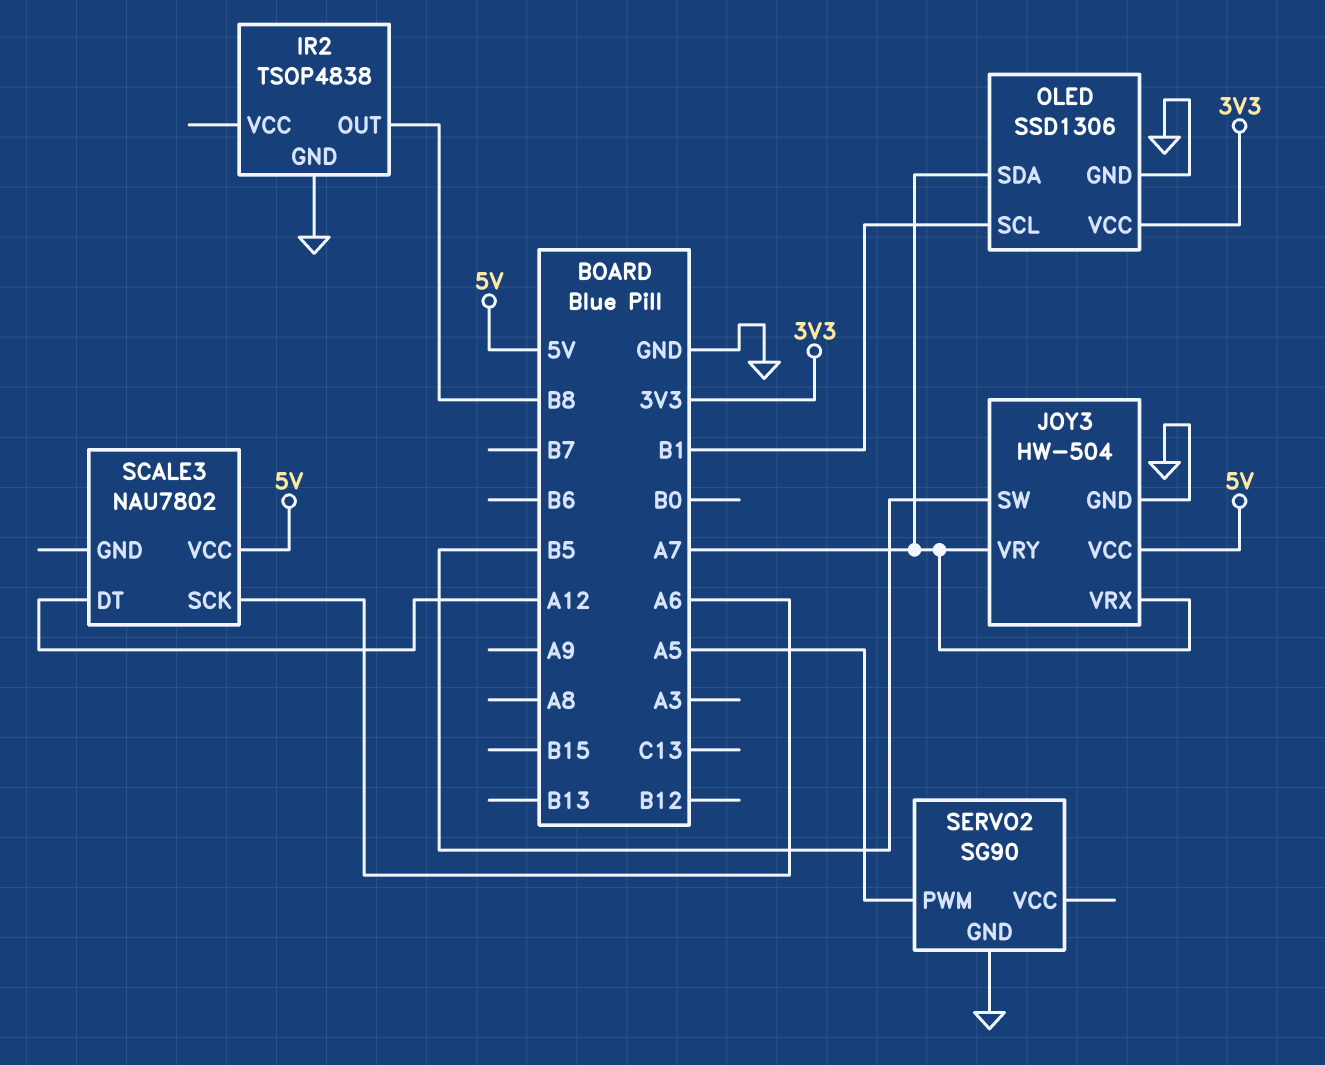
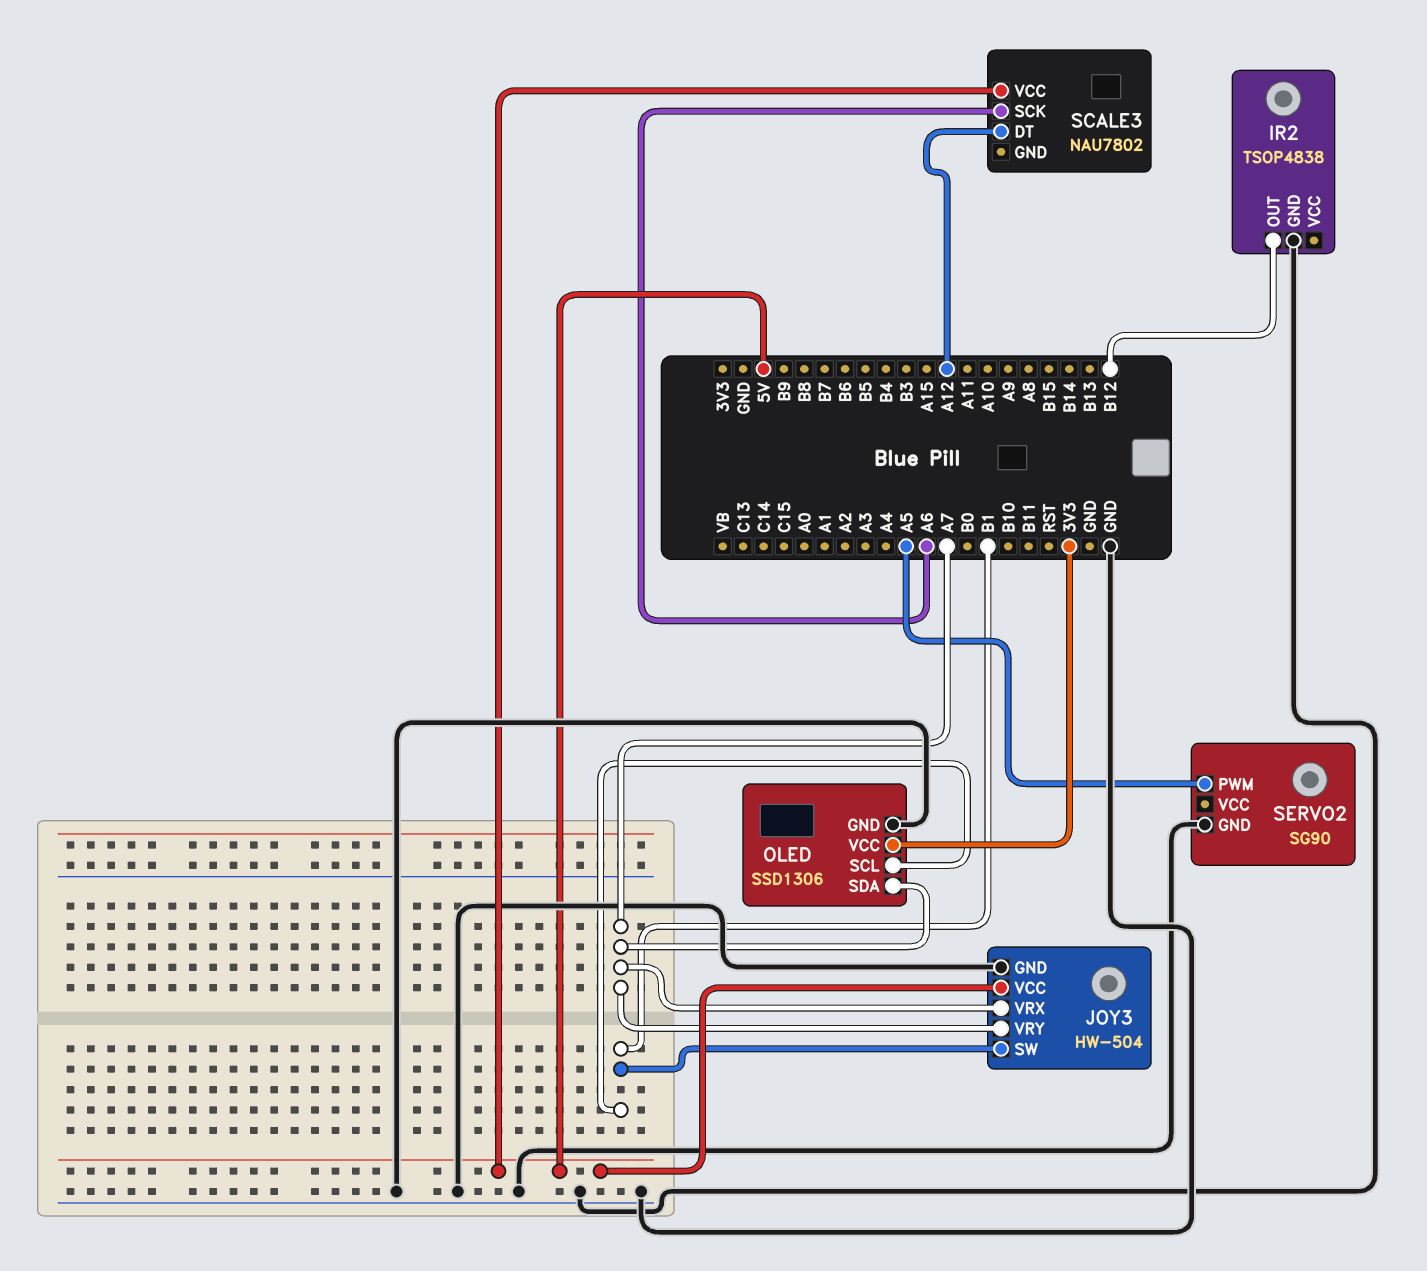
IR2 pin OUT: B8 -> B12
JOY3 pin SW: B5 -> B1

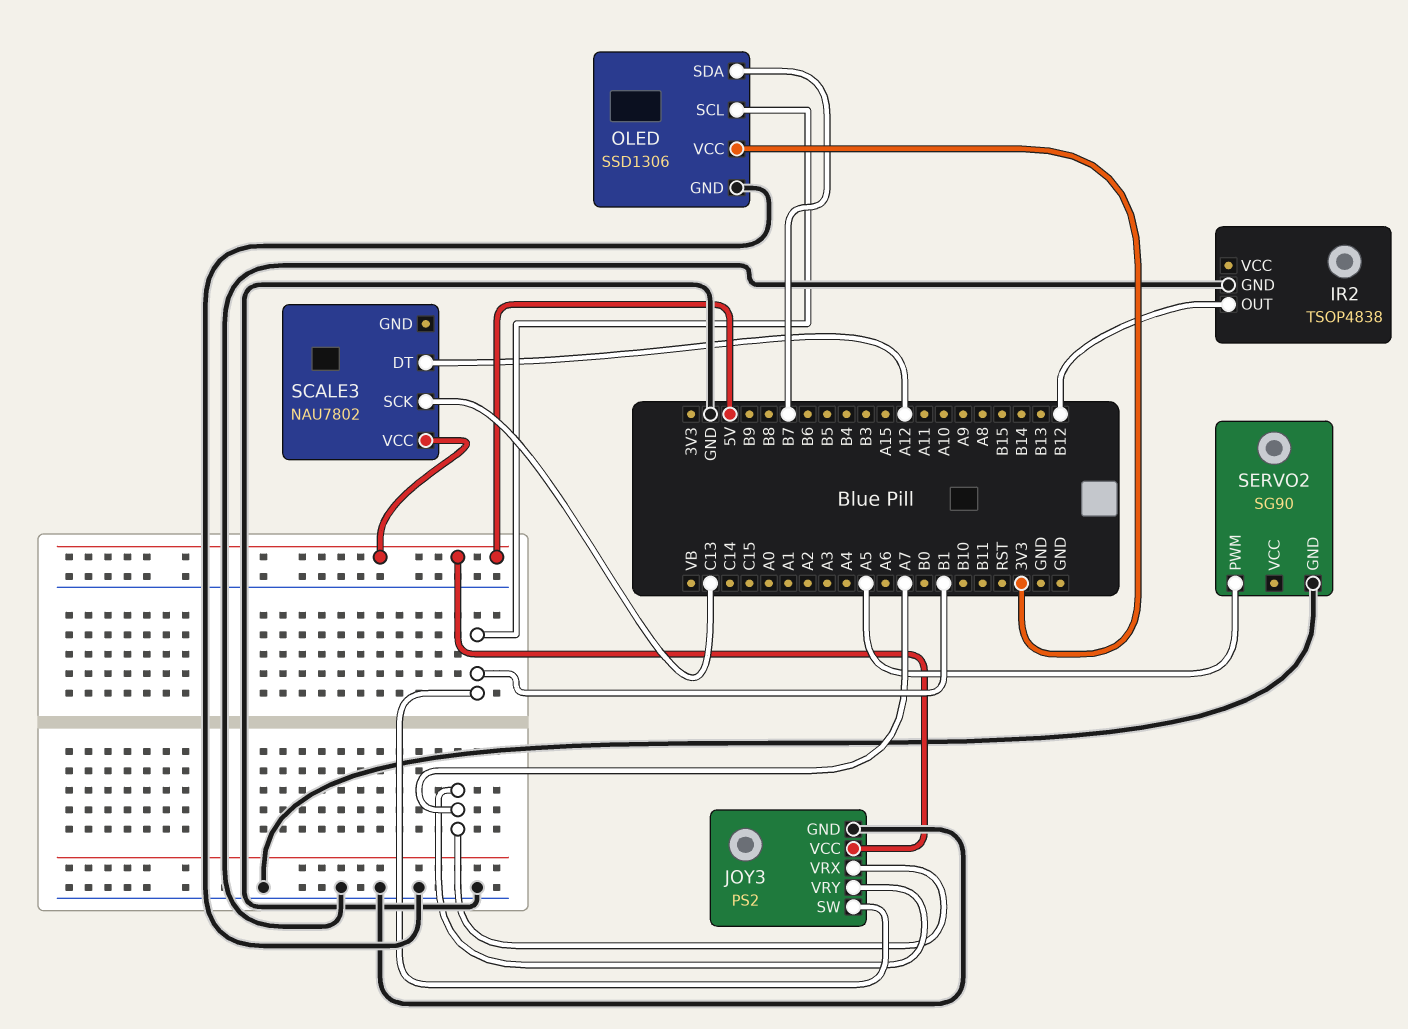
JOY3: HW-504 -> PS2
OLED pin SDA: A7 -> B7
SCALE3 pin SCK: A6 -> C13

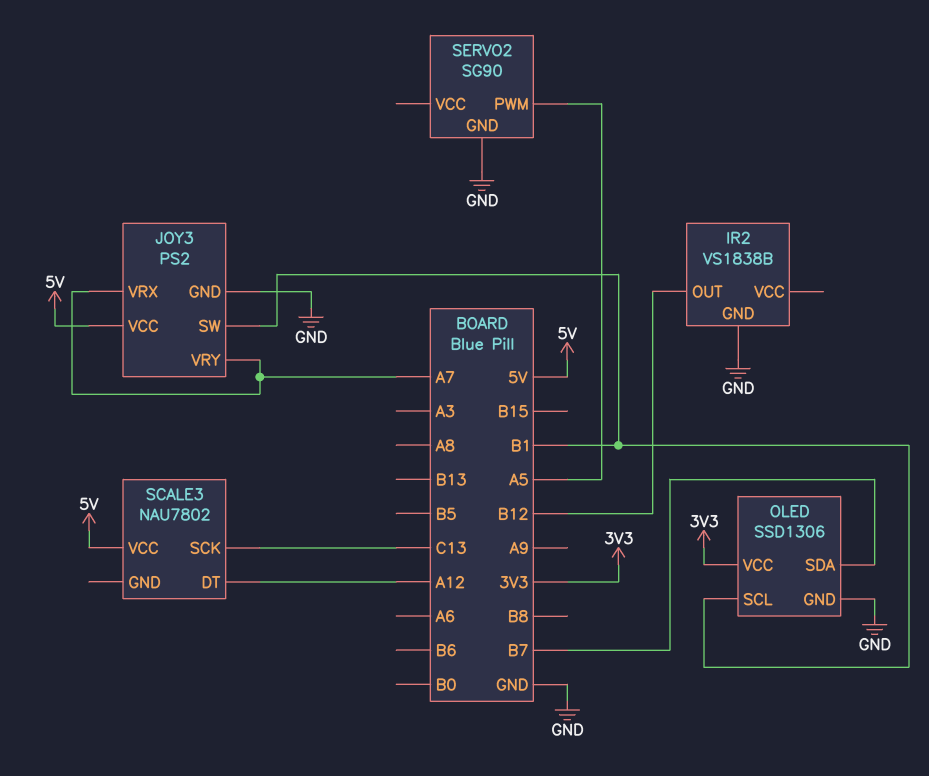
IR2: TSOP4838 -> VS1838B

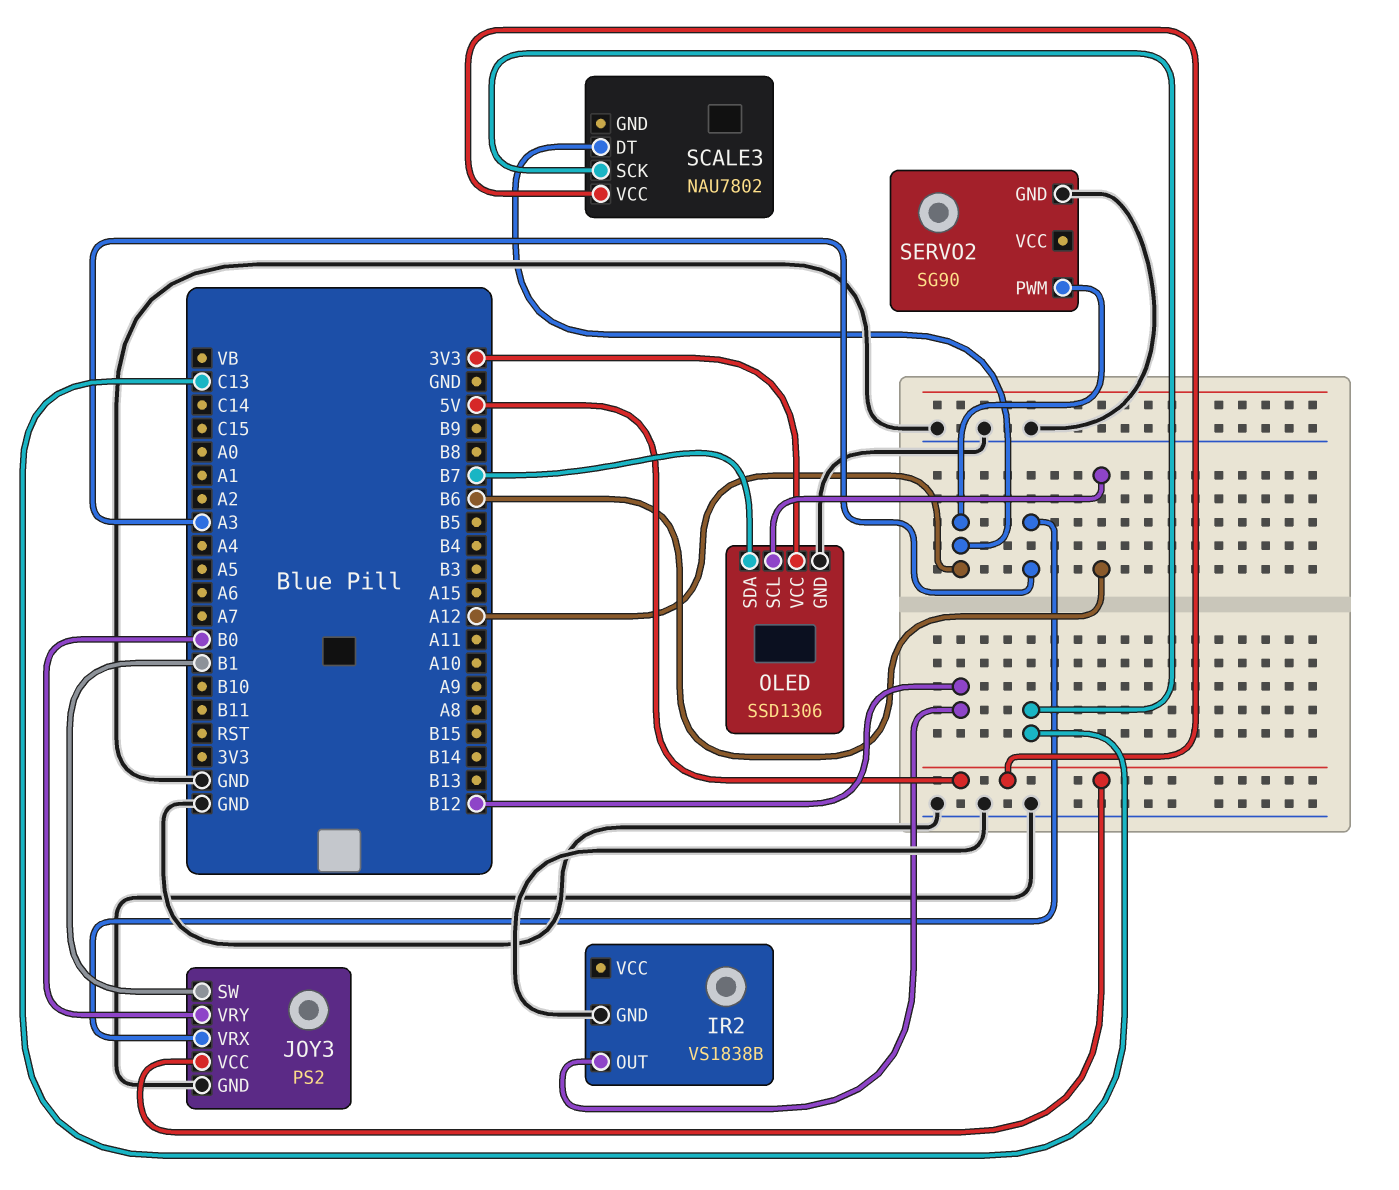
JOY3 pin VRX: A7 -> A3
JOY3 pin VRY: A7 -> B0
OLED pin SCL: B1 -> B6
SERVO2 pin PWM: A5 -> A12

